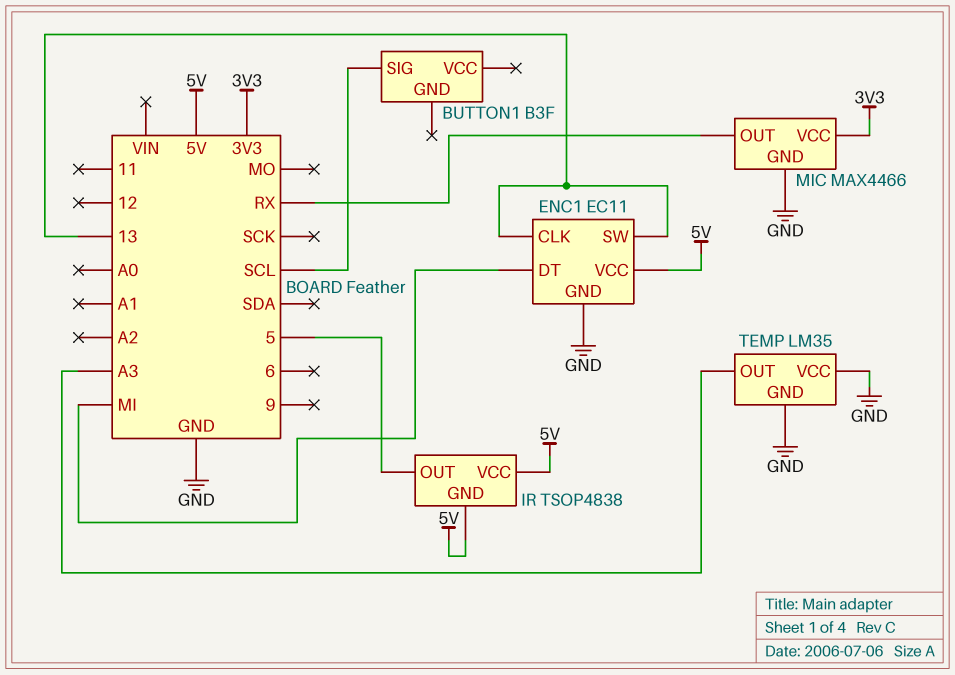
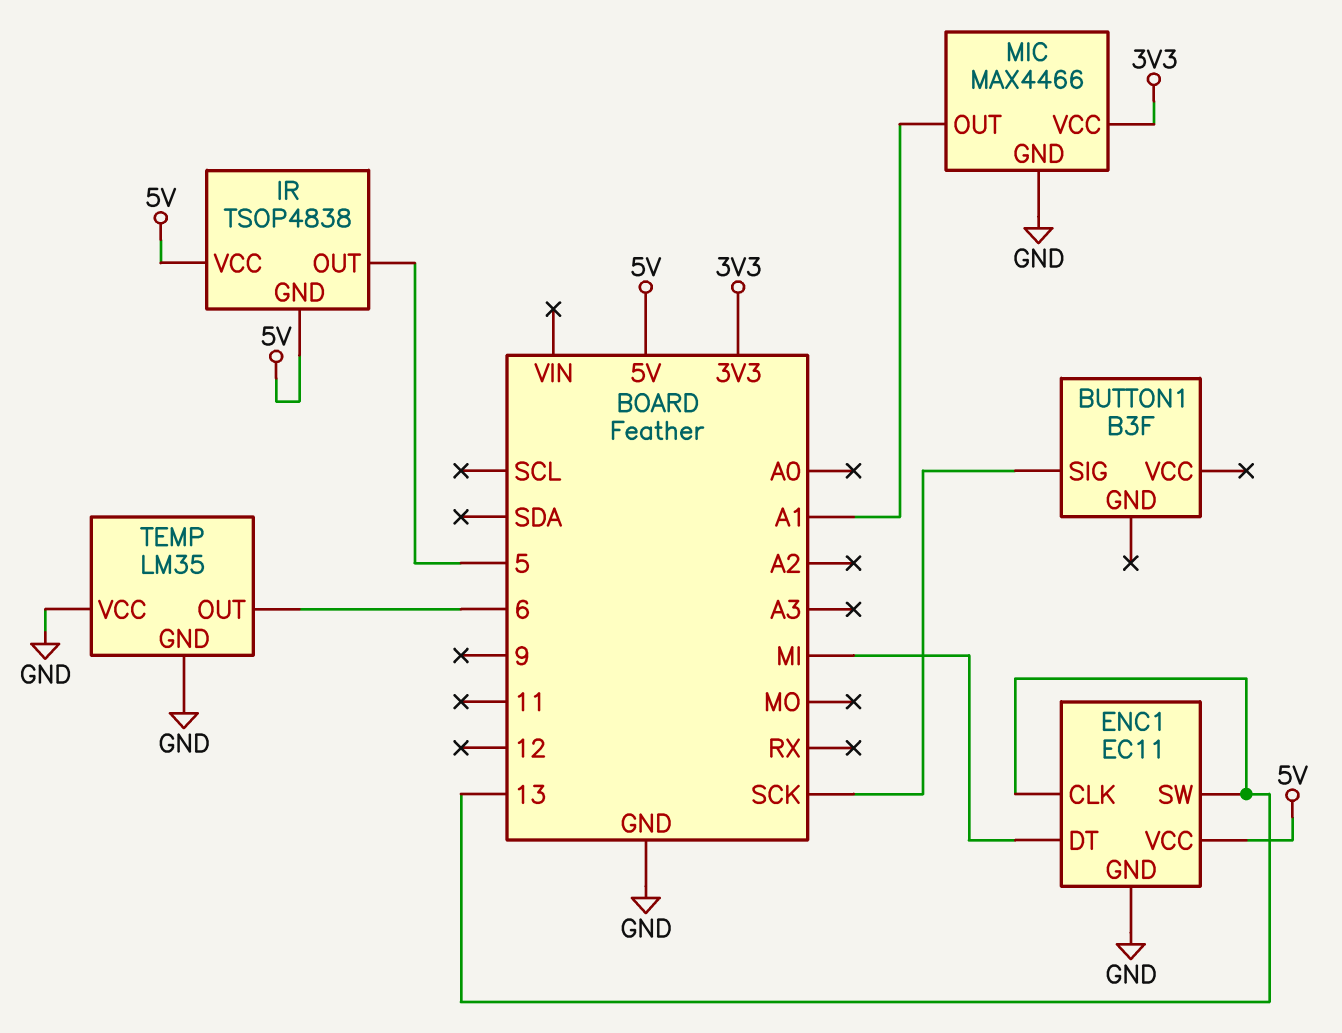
BUTTON1 pin SIG: SCL -> SCK
MIC pin OUT: RX -> A1
TEMP pin OUT: A3 -> 6

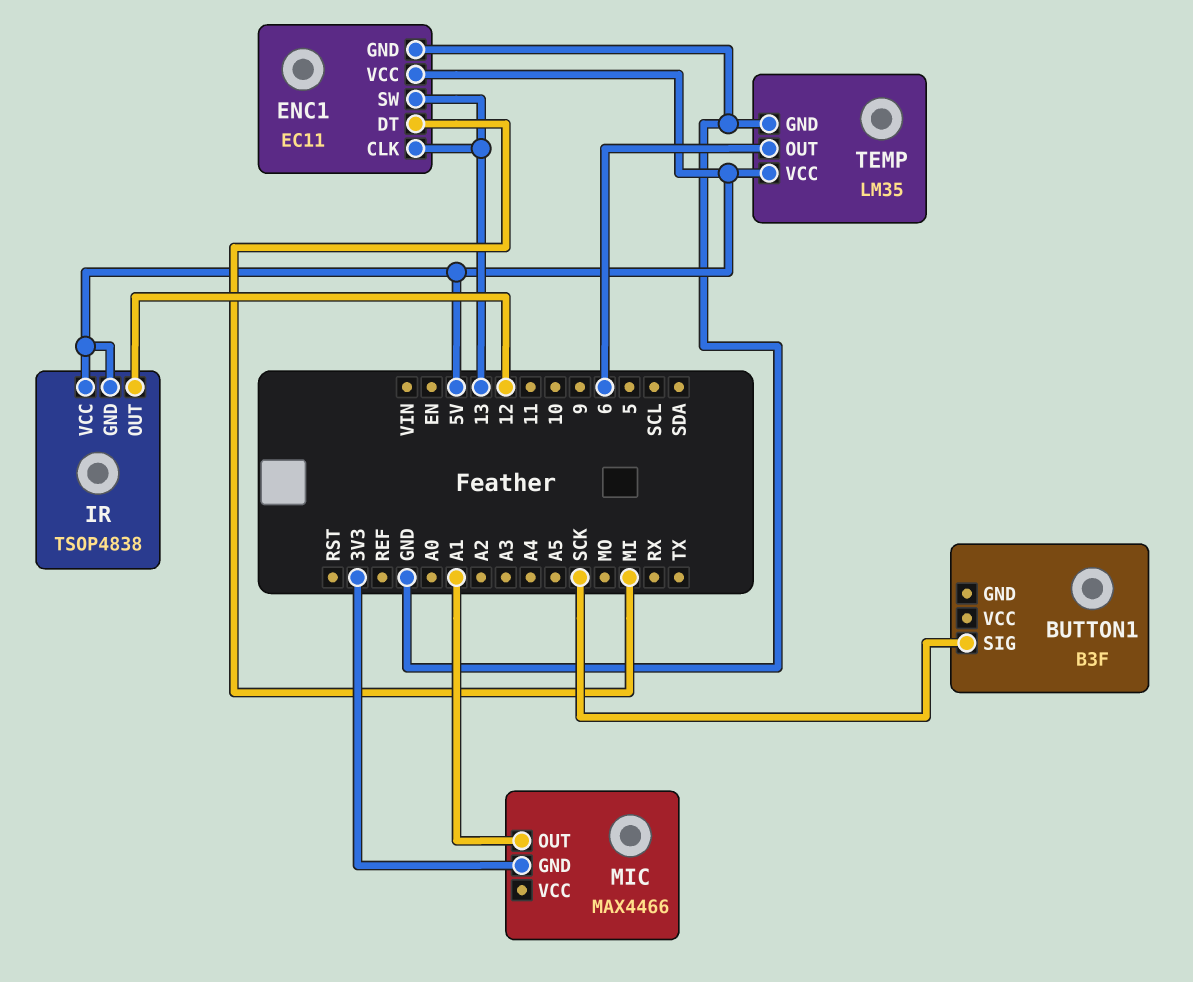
IR pin OUT: 5 -> 12
MIC pin GND: GND -> 3V3
MIC pin VCC: 3V3 -> none
TEMP pin VCC: GND -> 5V

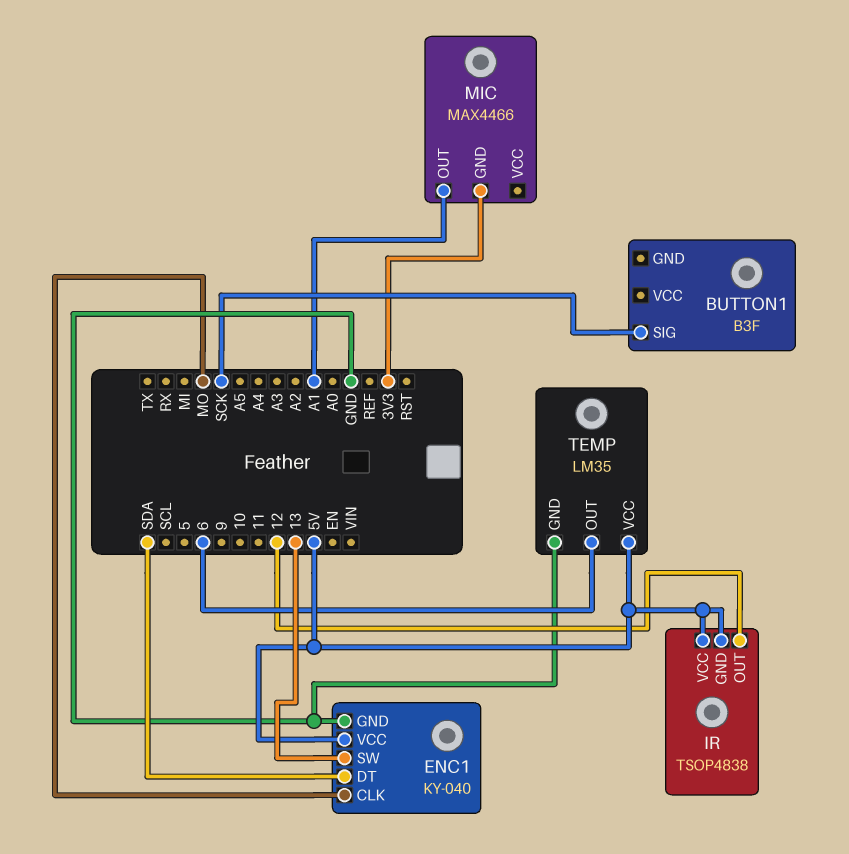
ENC1: EC11 -> KY-040
ENC1 pin CLK: 13 -> MO
ENC1 pin DT: MI -> SDA

